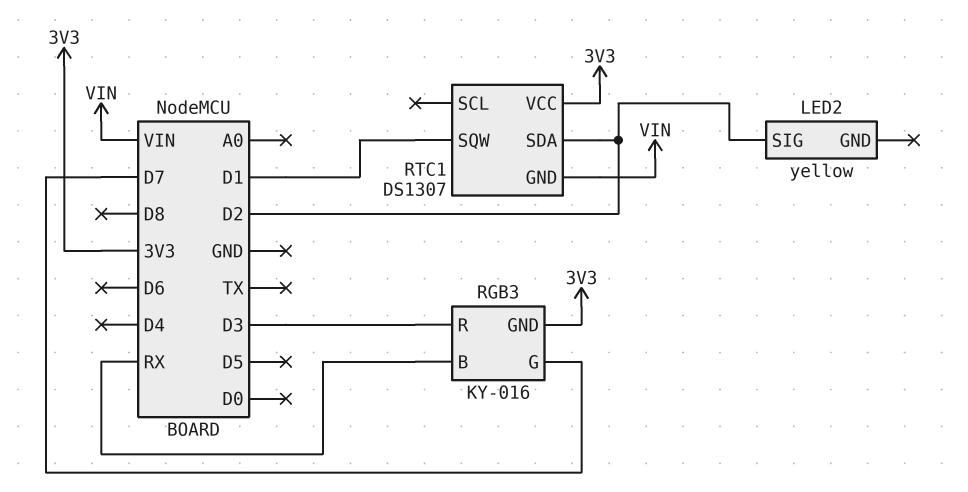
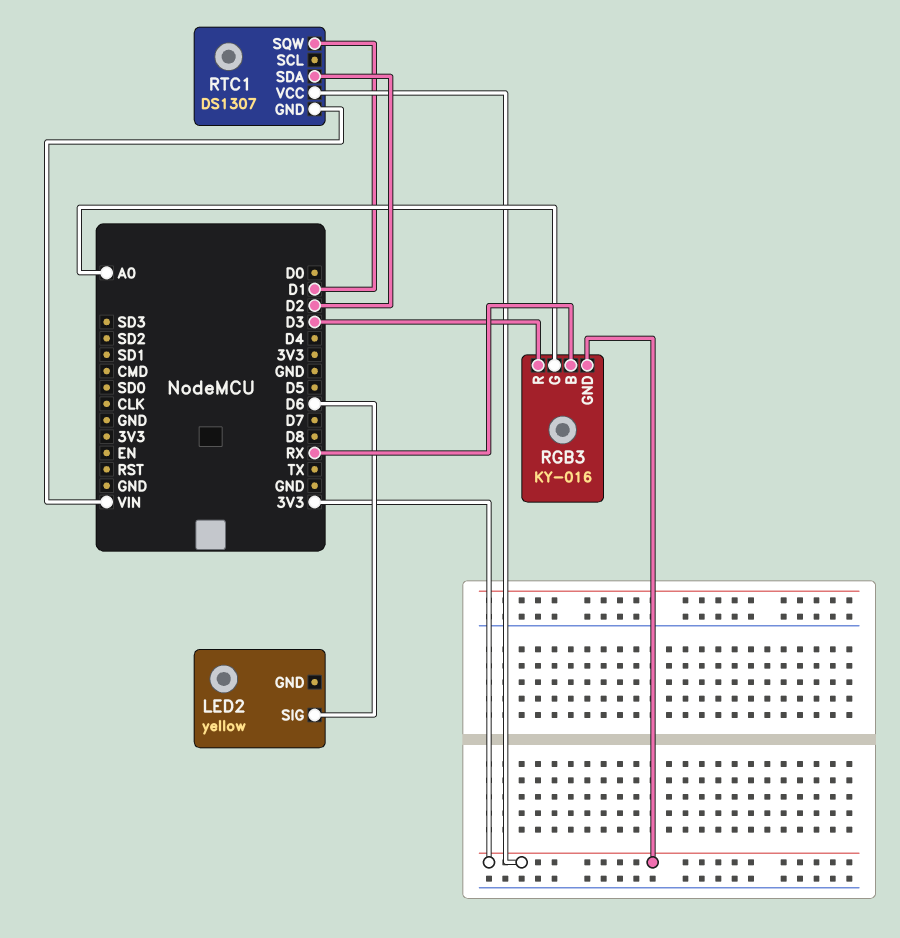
LED2 pin SIG: D2 -> D6
RGB3 pin G: D7 -> A0

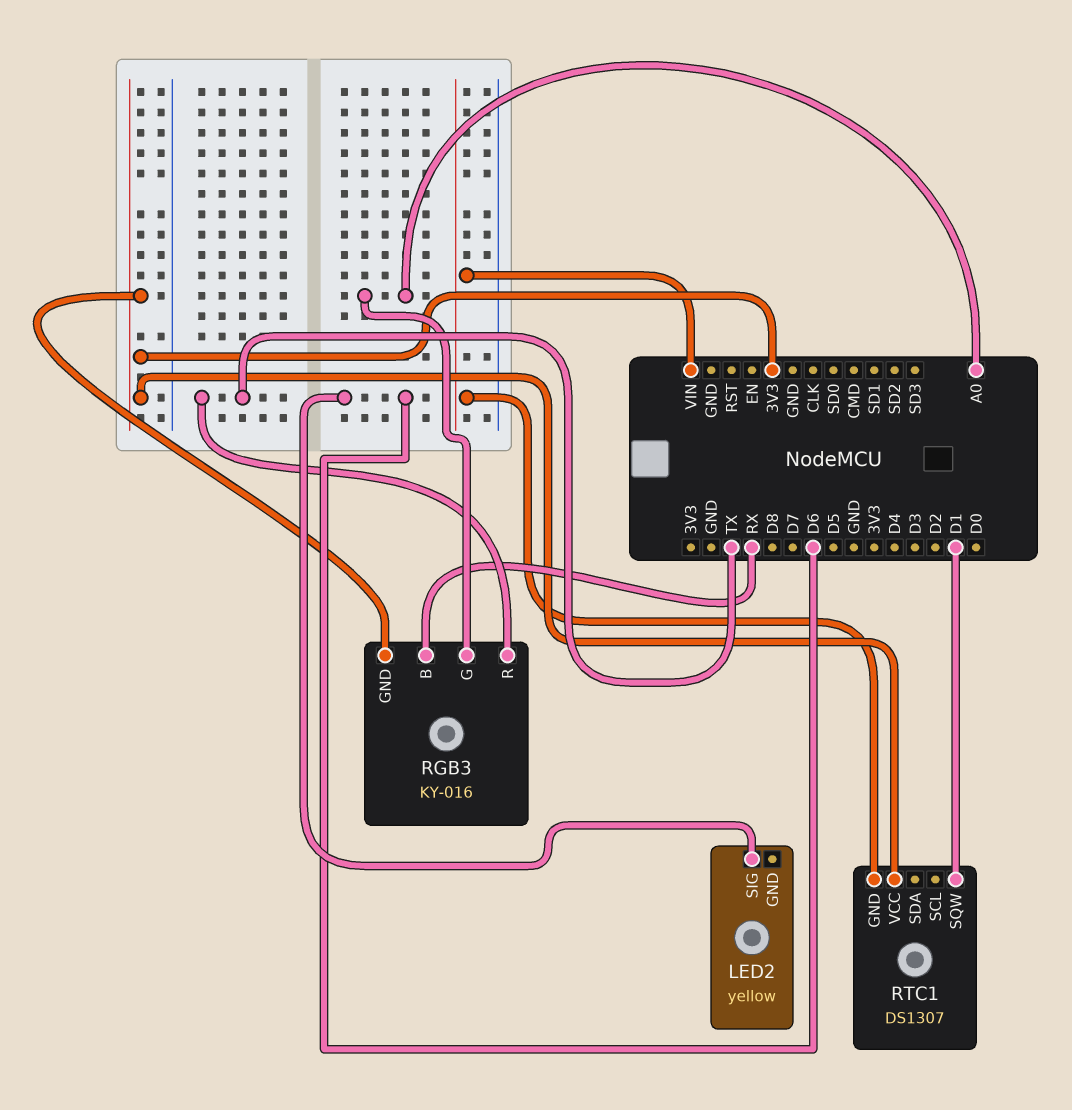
RGB3 pin R: D3 -> TX
RTC1 pin SDA: D2 -> none

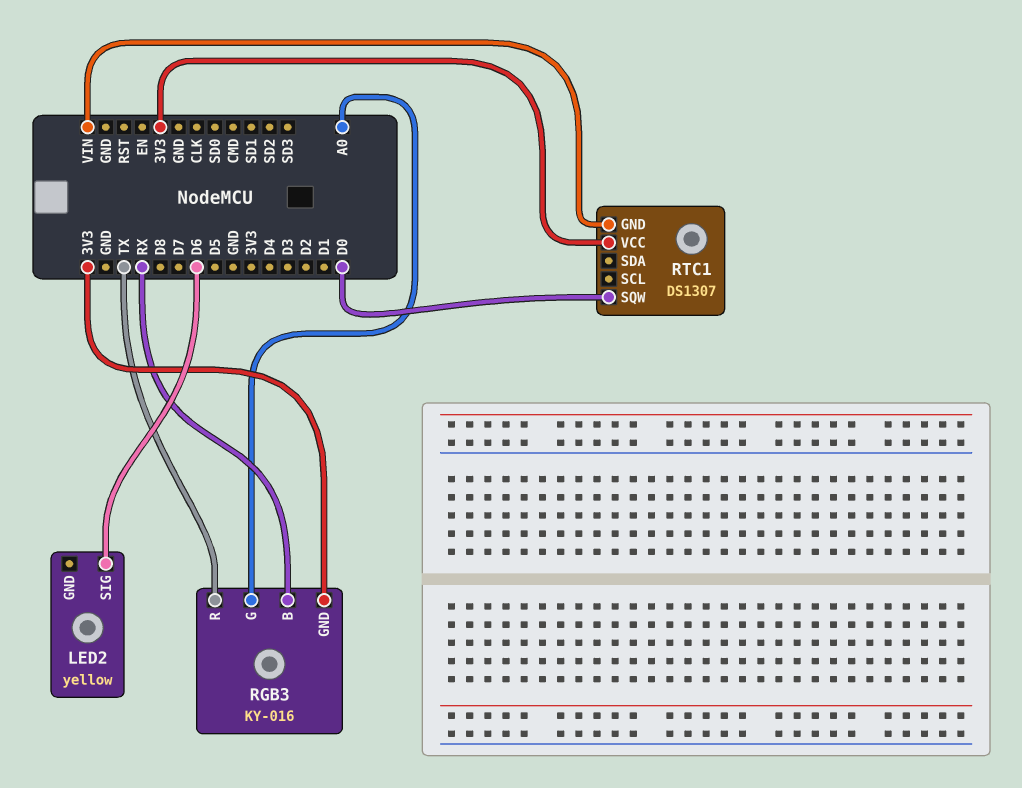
RTC1 pin SQW: D1 -> D0

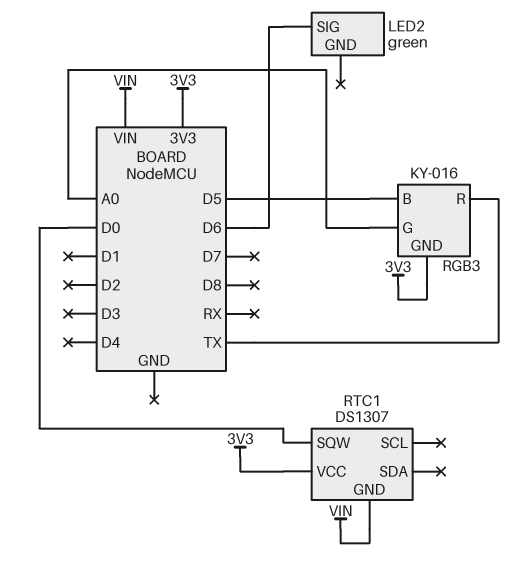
LED2: yellow -> green
RGB3 pin B: RX -> D5

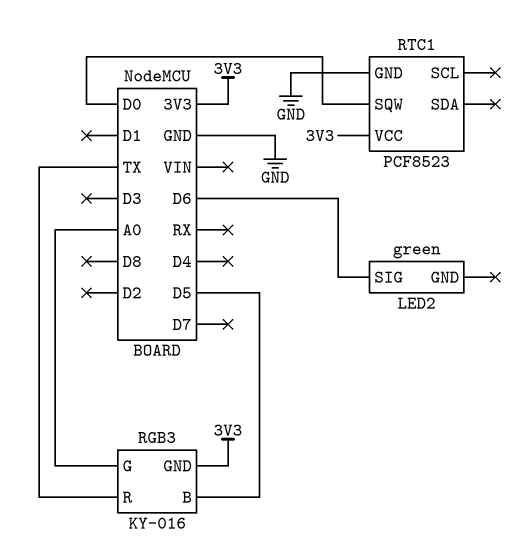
RTC1: DS1307 -> PCF8523
RTC1 pin GND: VIN -> GND

